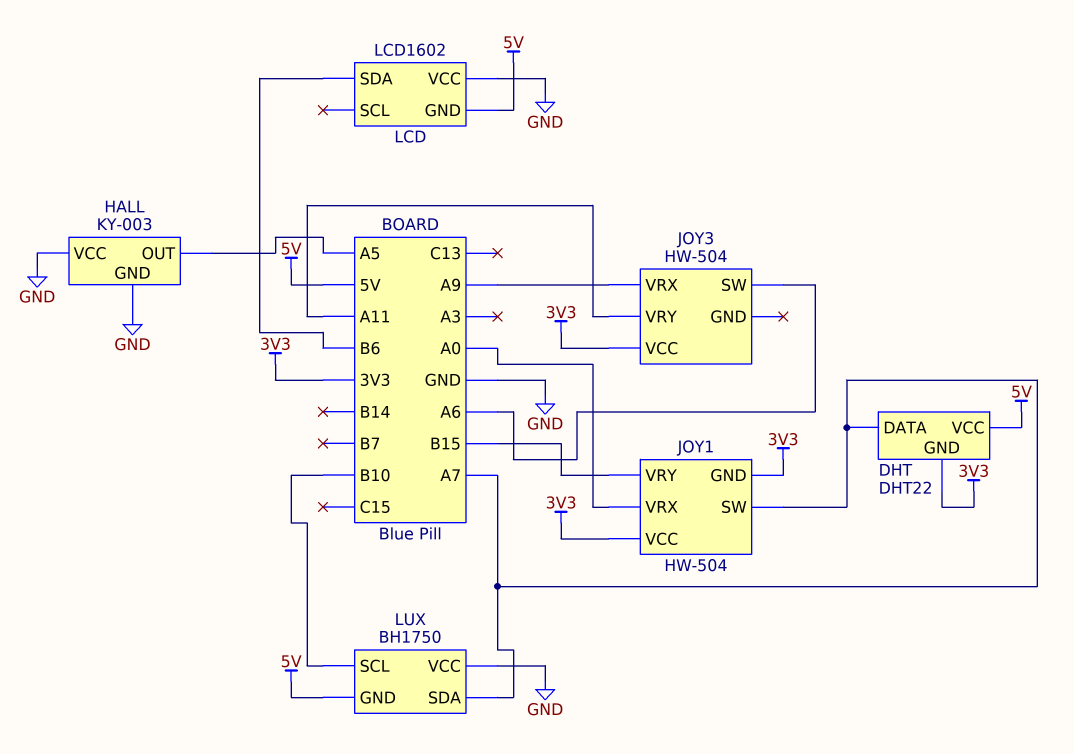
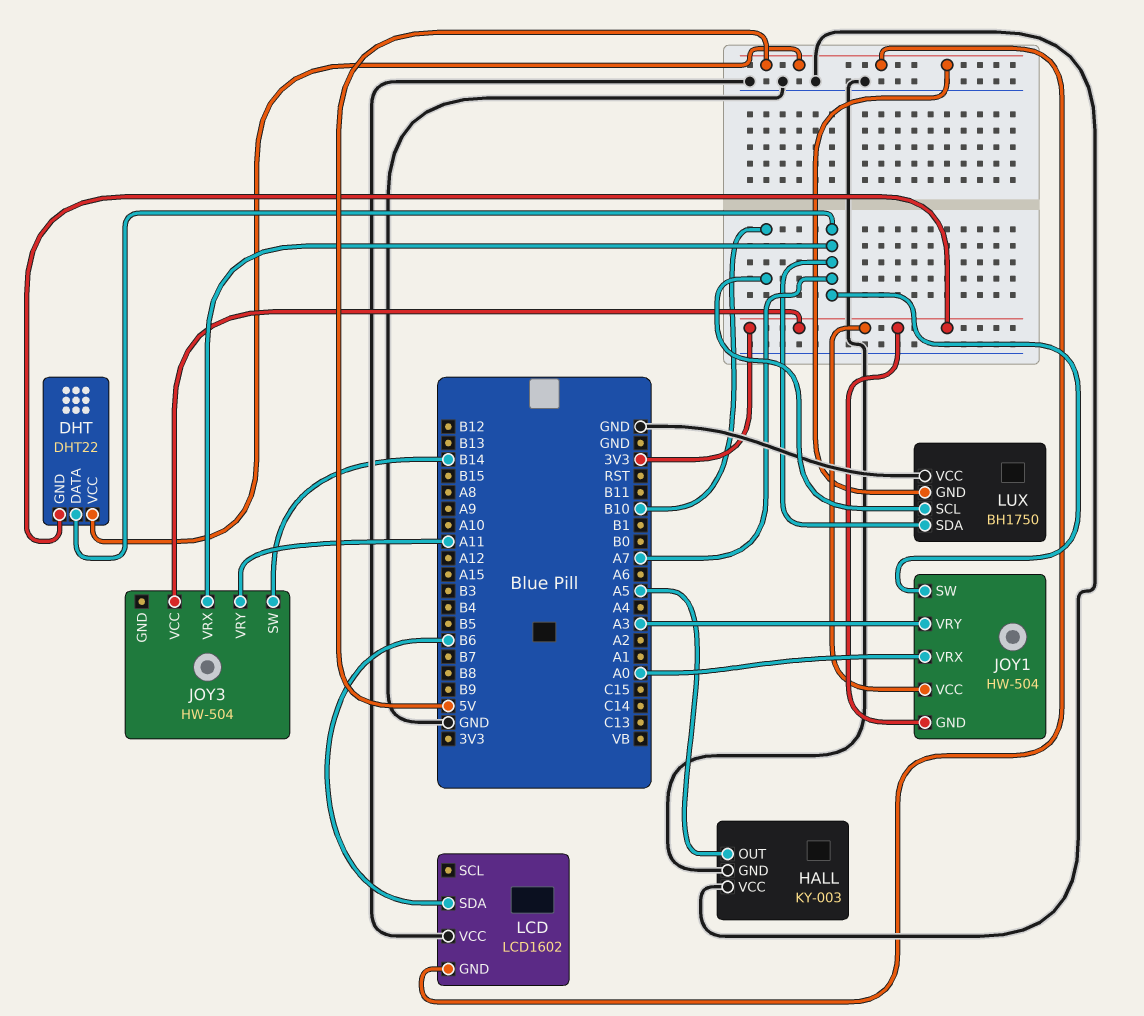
JOY1 pin VRY: B15 -> A3
JOY3 pin SW: A6 -> B14
JOY3 pin VRX: A9 -> A7

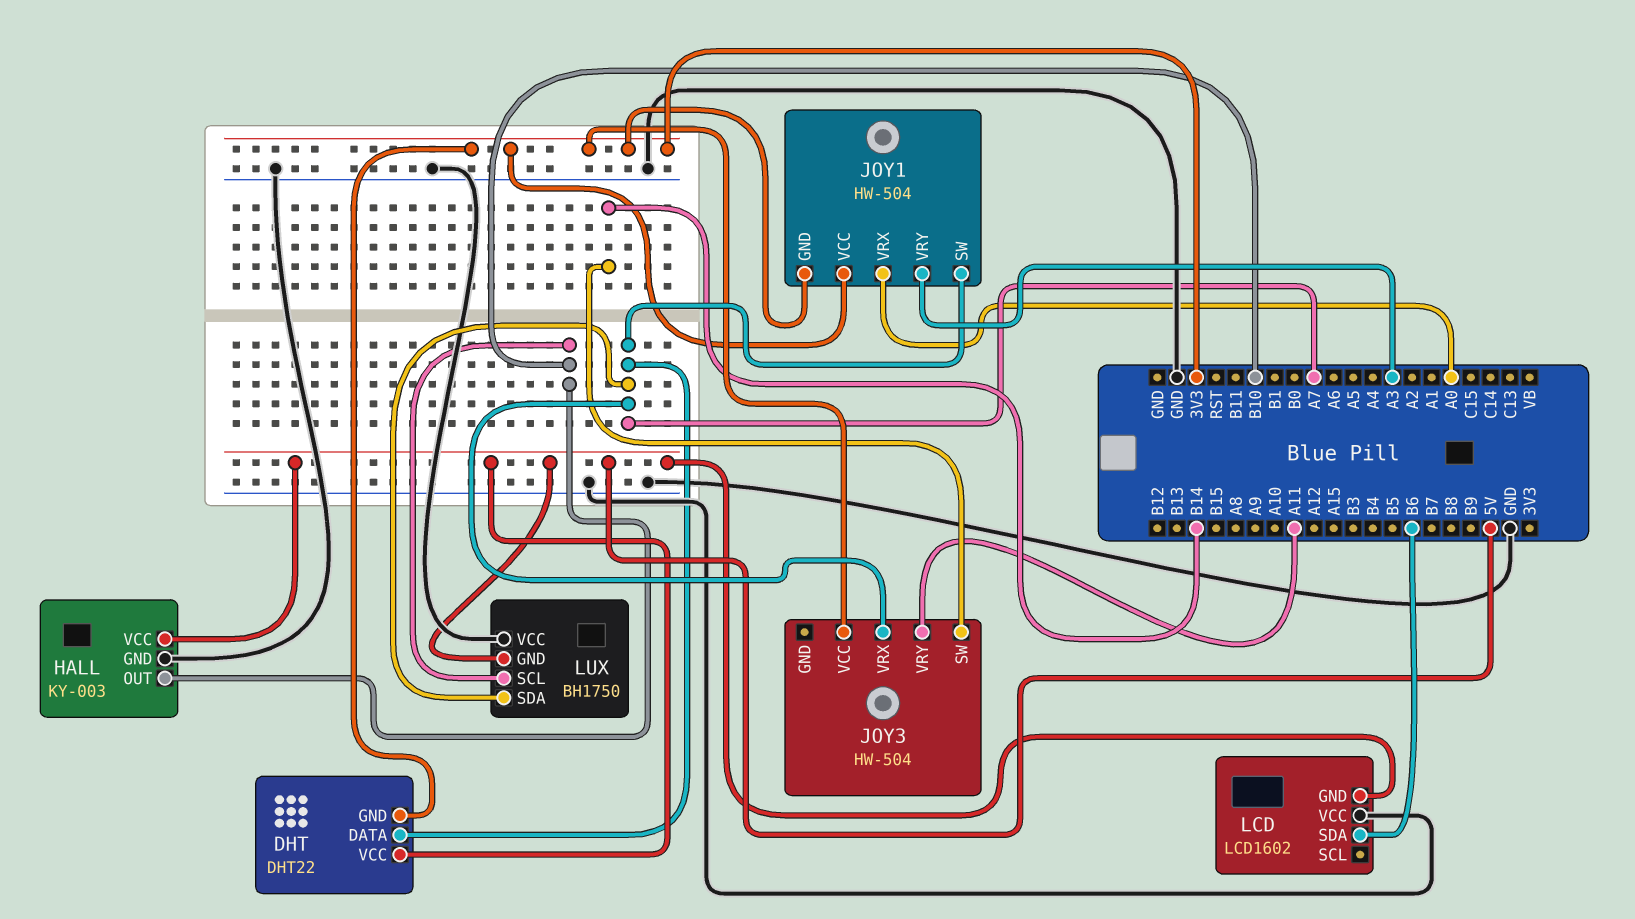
HALL pin OUT: A5 -> B10
HALL pin VCC: GND -> 5V

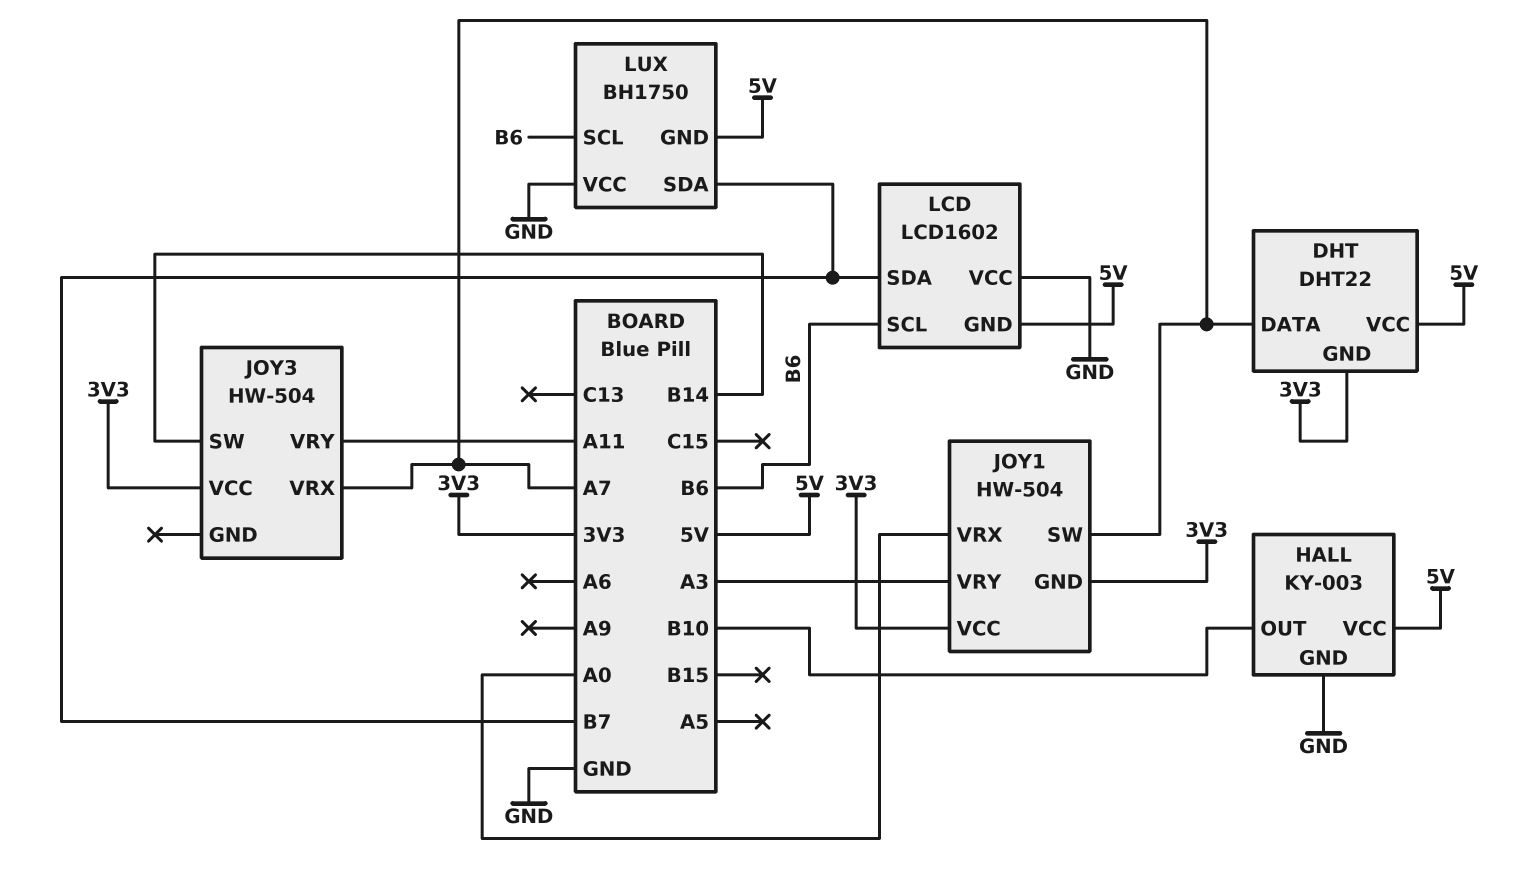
LCD pin SCL: none -> B6
LCD pin SDA: B6 -> B7
LUX pin SCL: B10 -> B6
LUX pin SDA: A7 -> B7

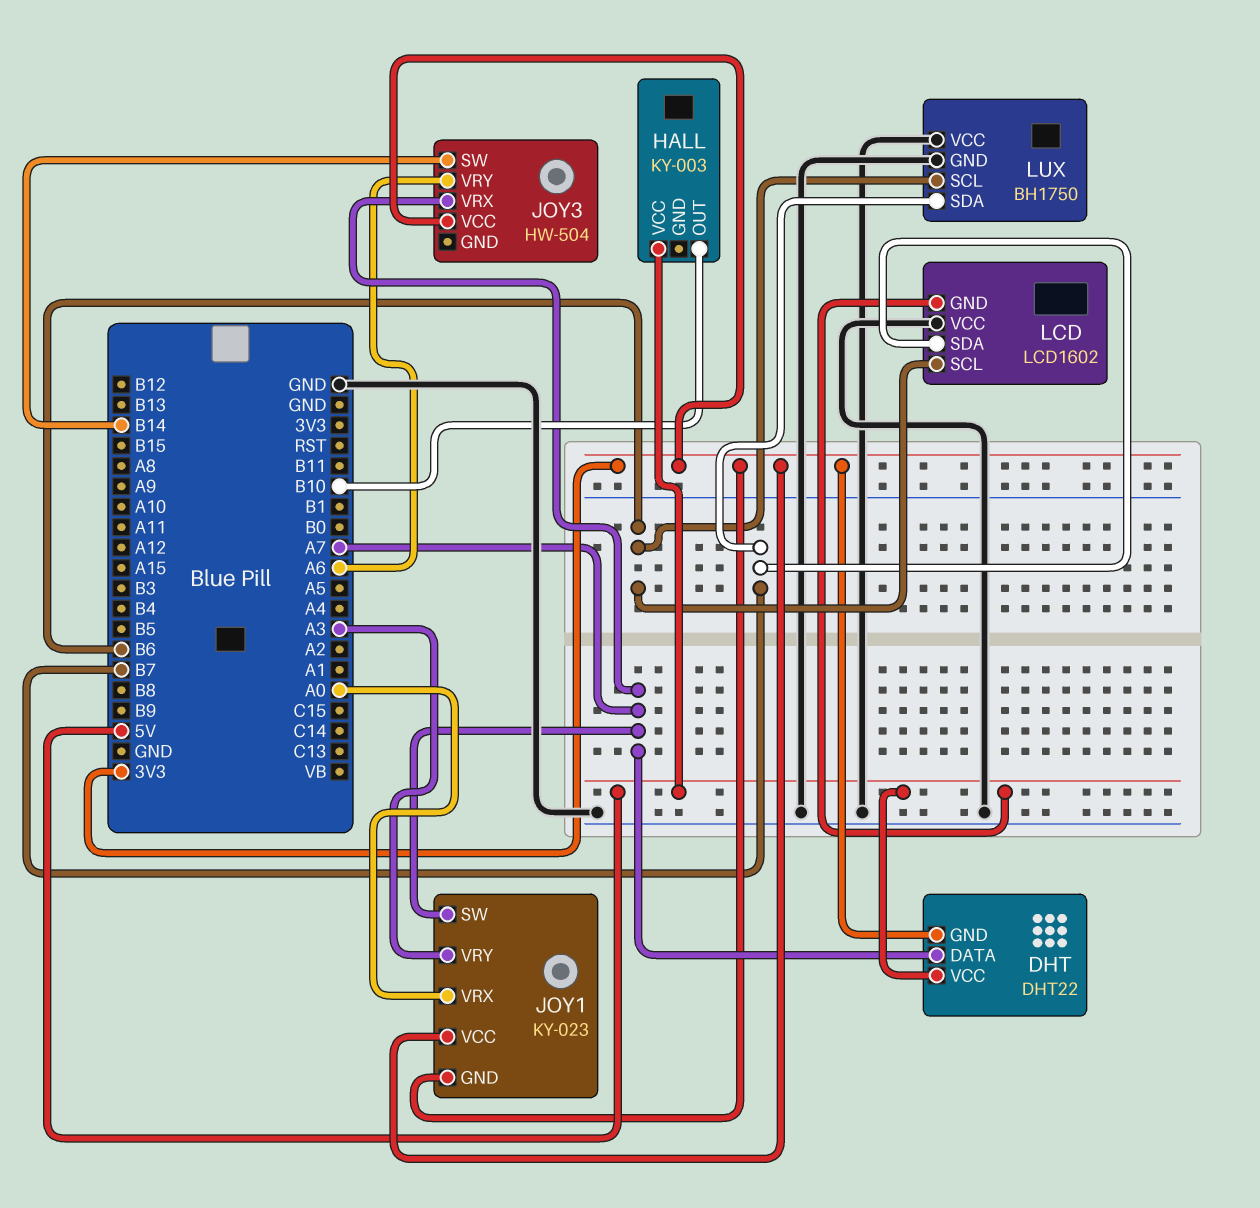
HALL pin GND: GND -> none
JOY1: HW-504 -> KY-023
JOY3 pin VRY: A11 -> A6
LUX pin GND: 5V -> GND

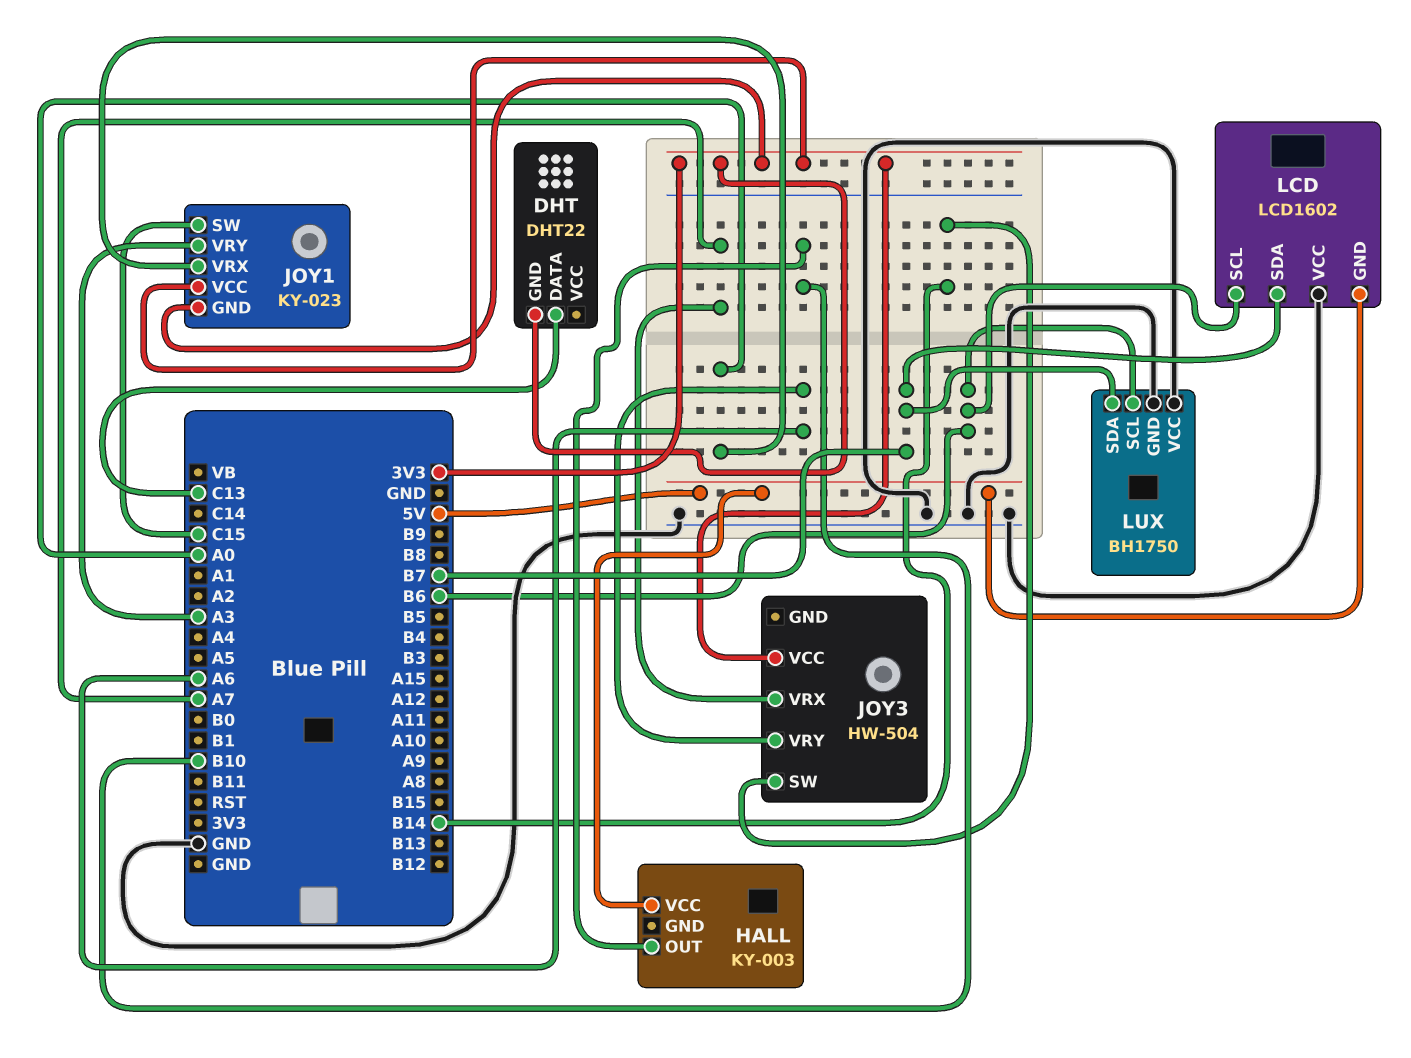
DHT pin DATA: A7 -> C13
DHT pin VCC: 5V -> none
JOY1 pin SW: A7 -> C15

